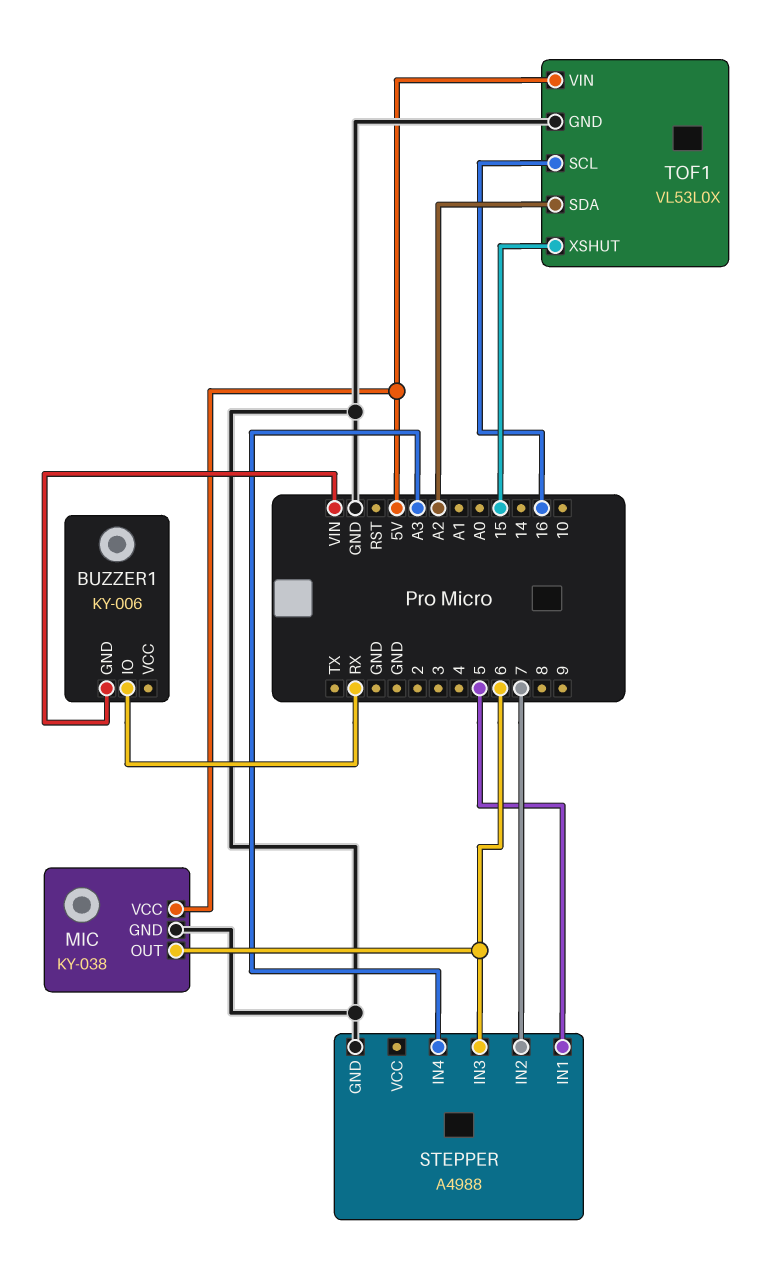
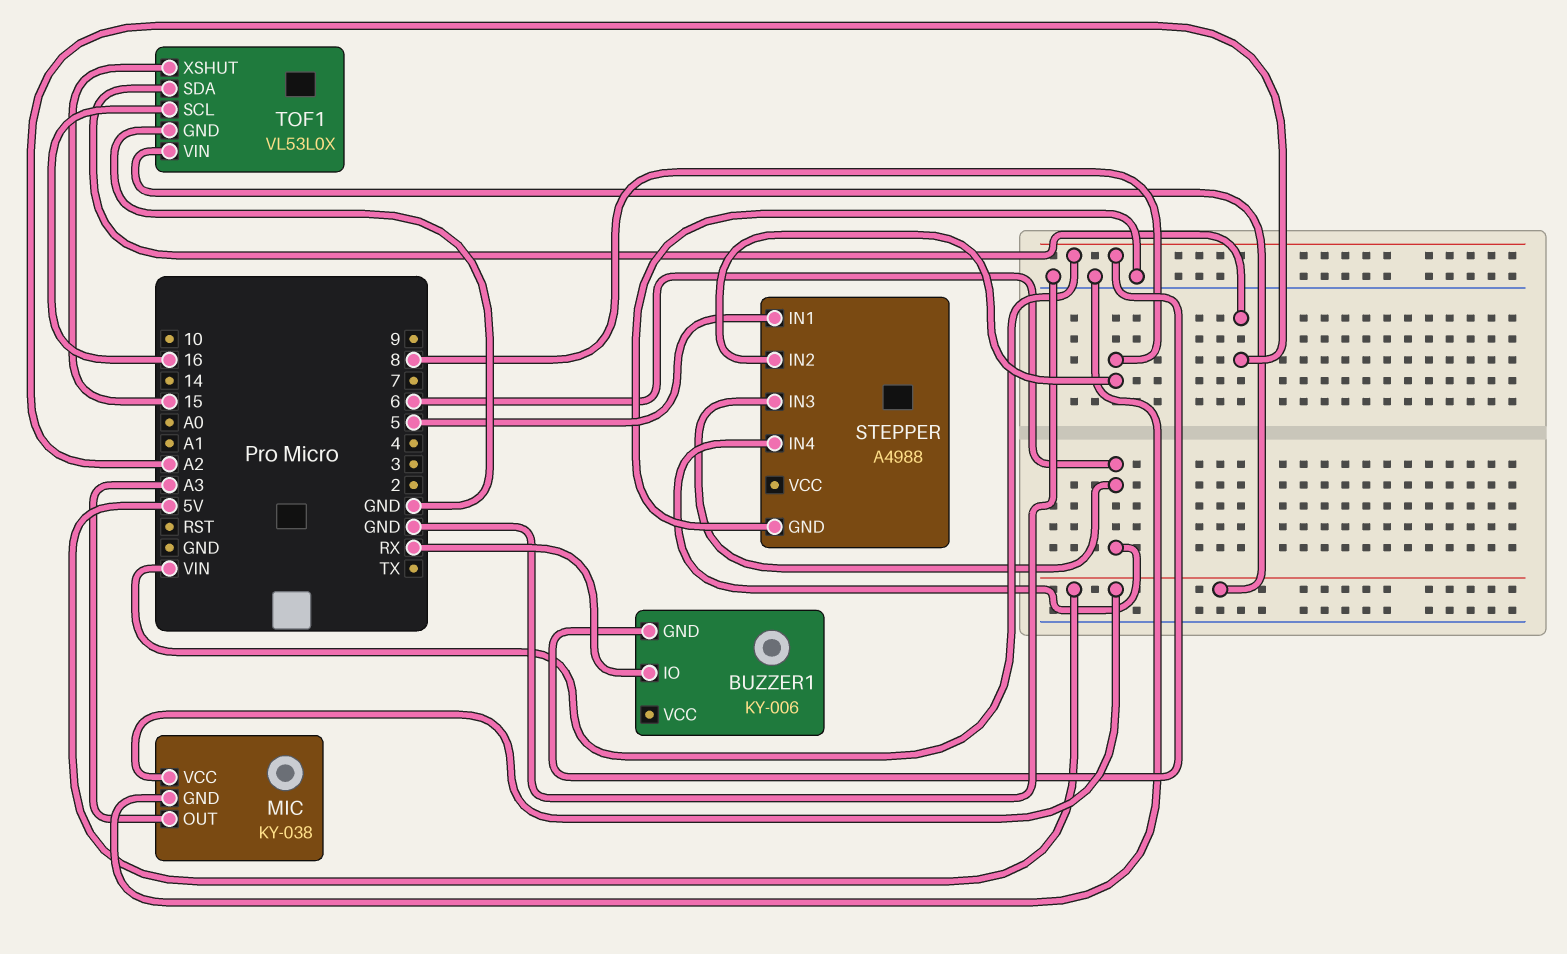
MIC pin OUT: 6 -> A3
STEPPER pin IN2: 7 -> 8
STEPPER pin IN4: A3 -> 6

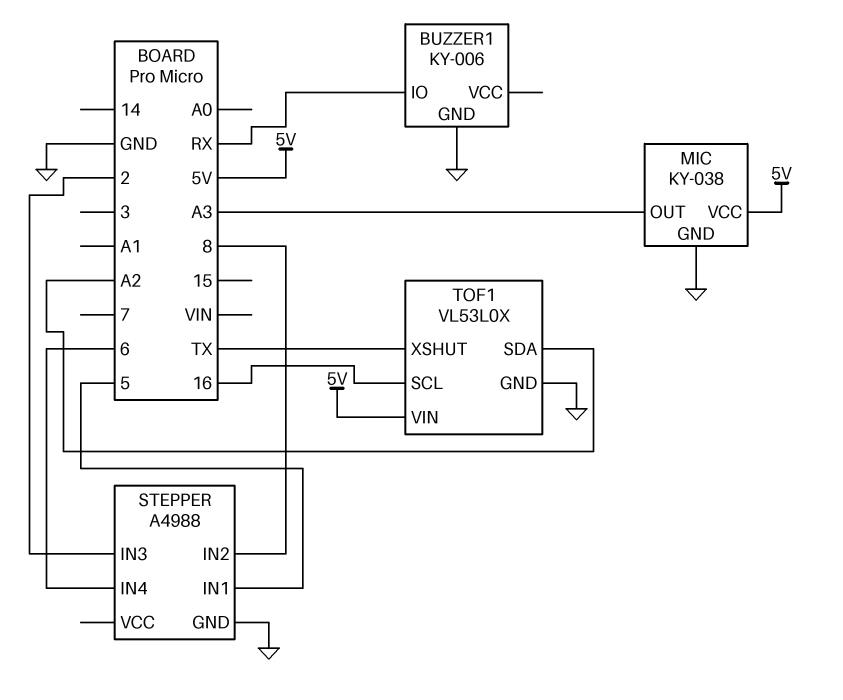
BUZZER1 pin GND: VIN -> GND
STEPPER pin IN3: 6 -> 2
TOF1 pin XSHUT: 15 -> TX

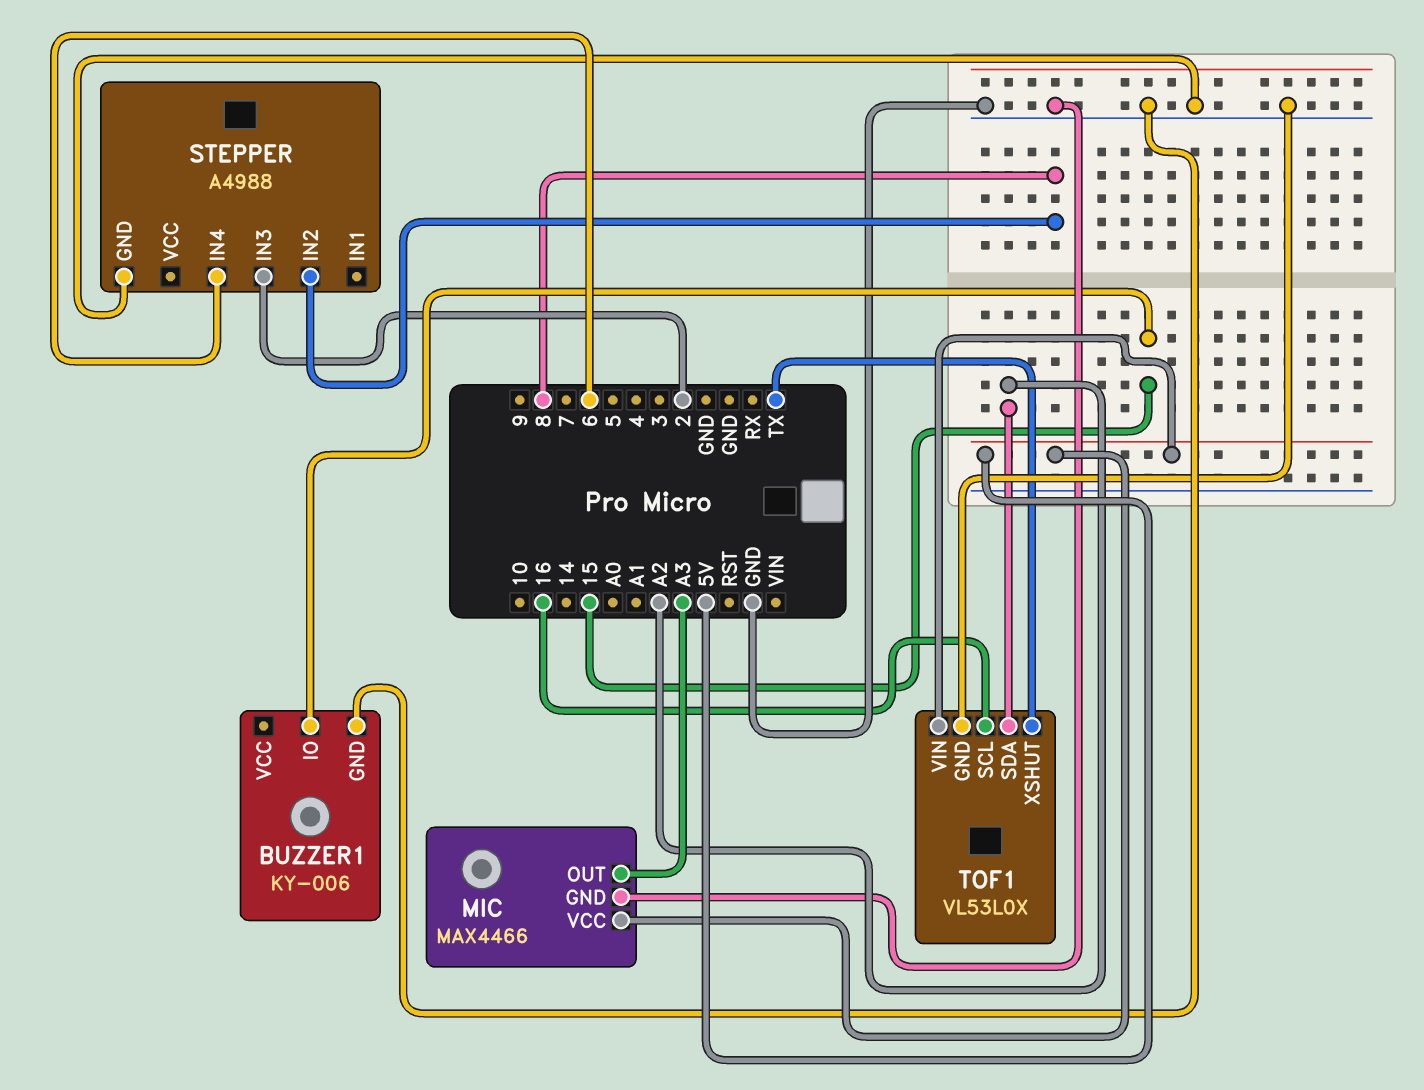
BUZZER1 pin IO: RX -> 15
MIC: KY-038 -> MAX4466
STEPPER pin IN1: 5 -> none

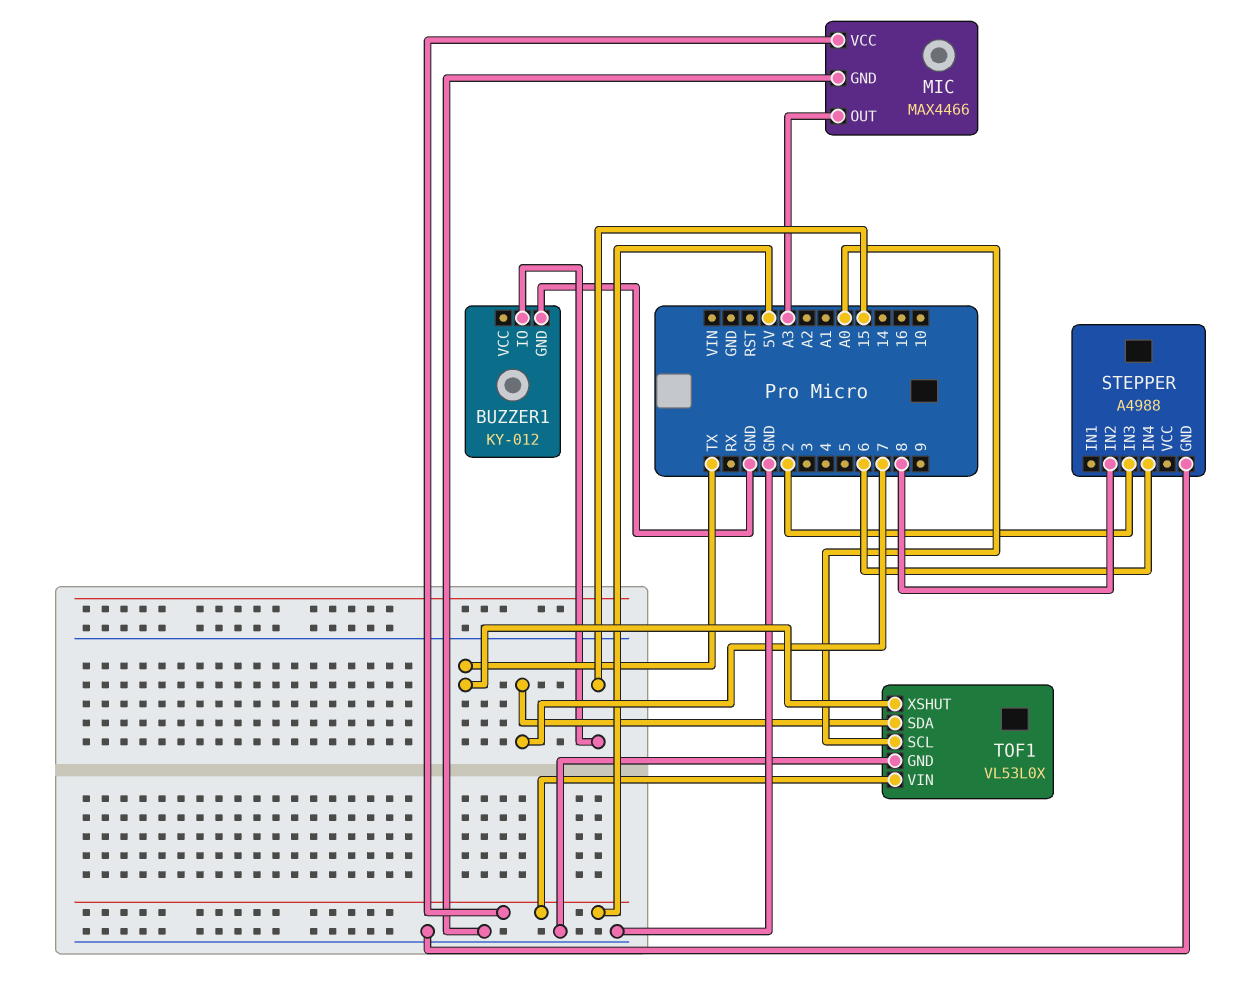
BUZZER1: KY-006 -> KY-012
TOF1 pin SCL: 16 -> A0
TOF1 pin SDA: A2 -> 7

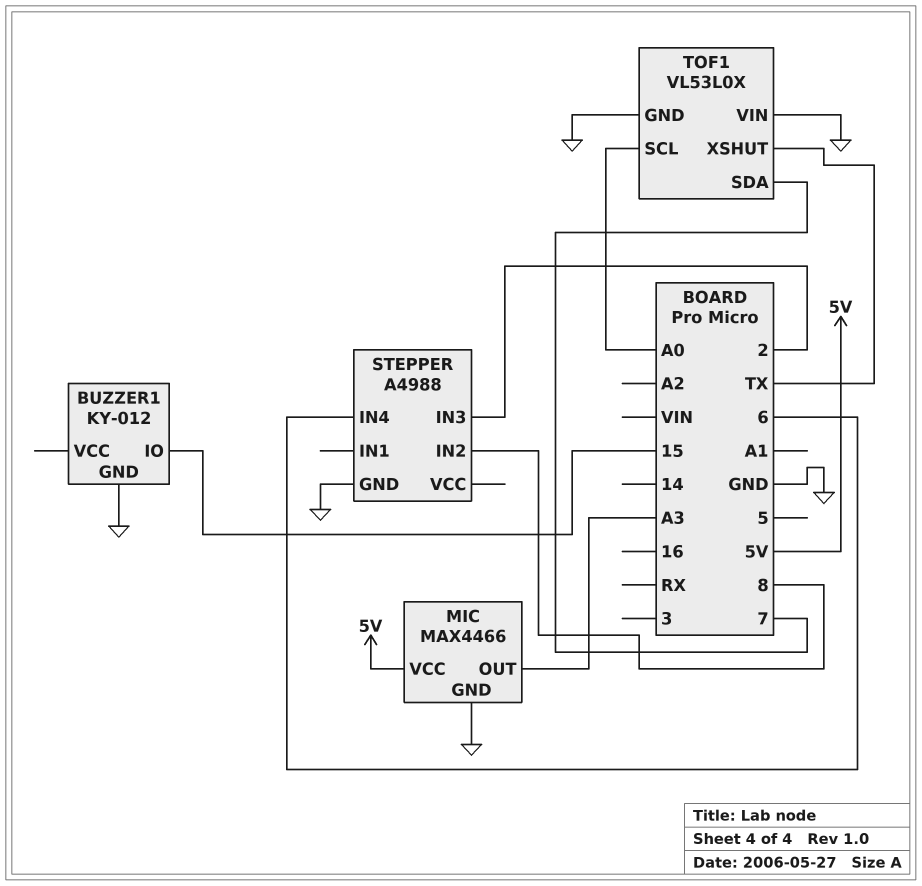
TOF1 pin VIN: 5V -> GND

